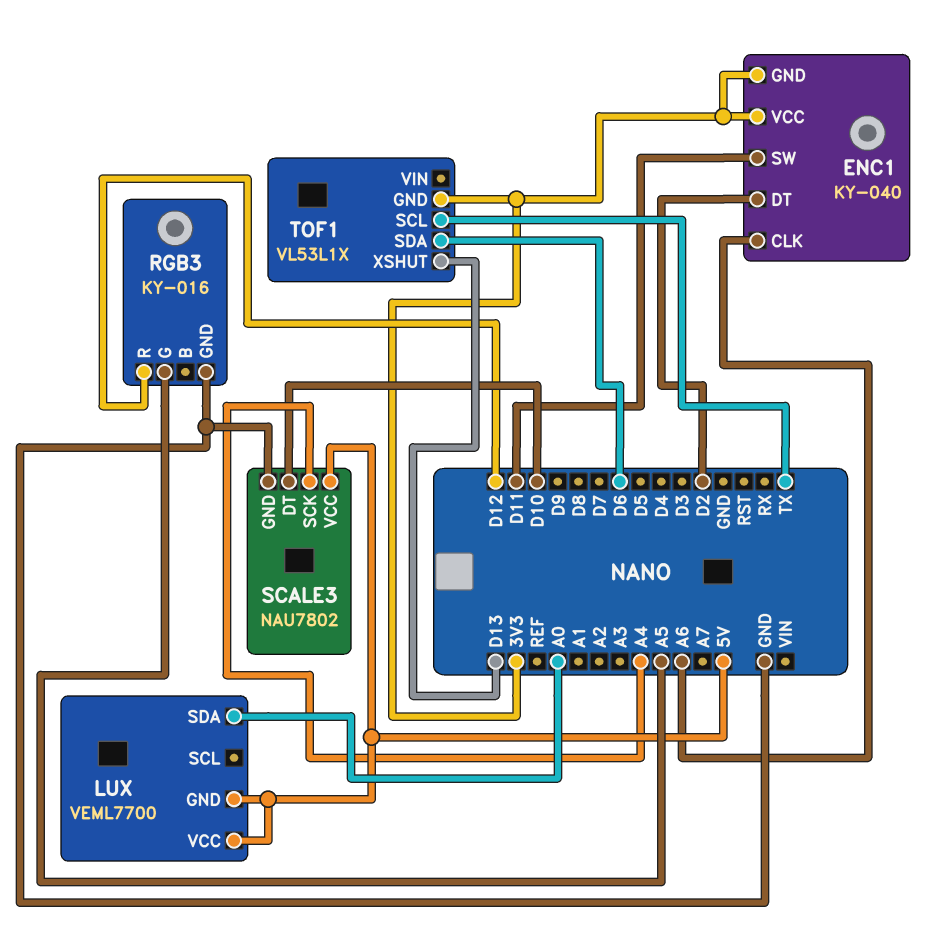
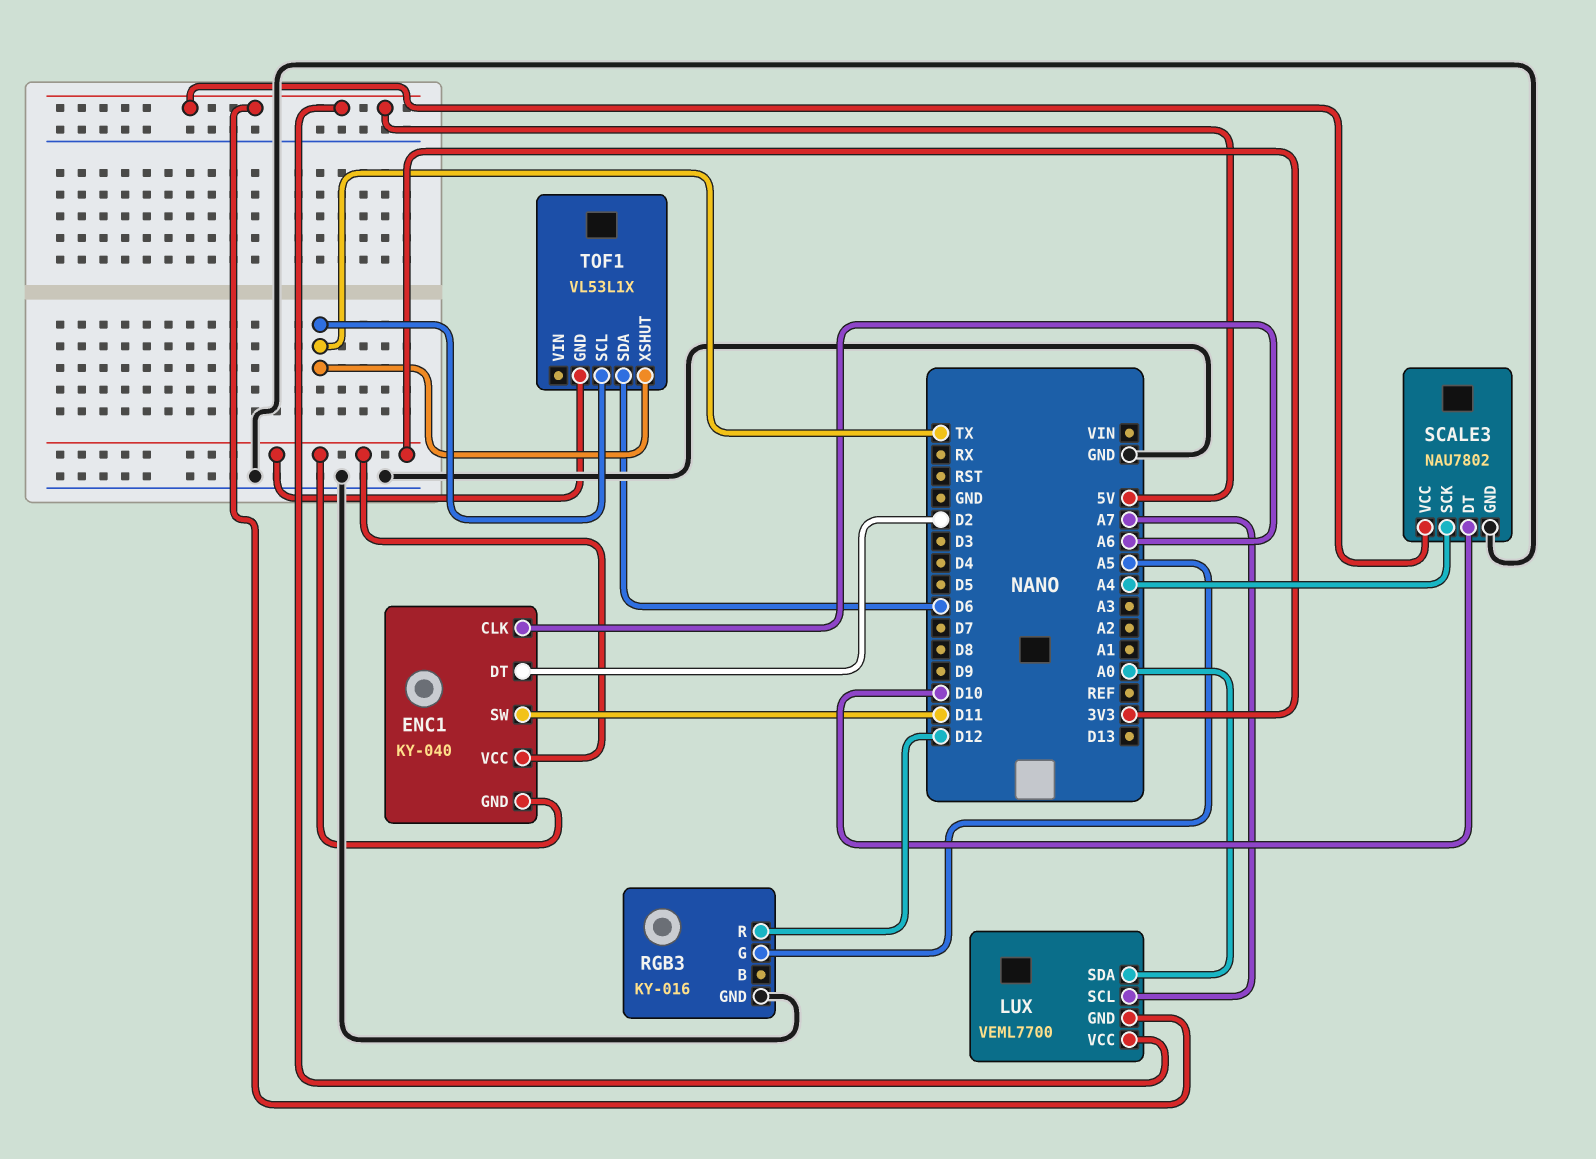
LUX pin SCL: none -> A7
TOF1 pin XSHUT: D13 -> TX

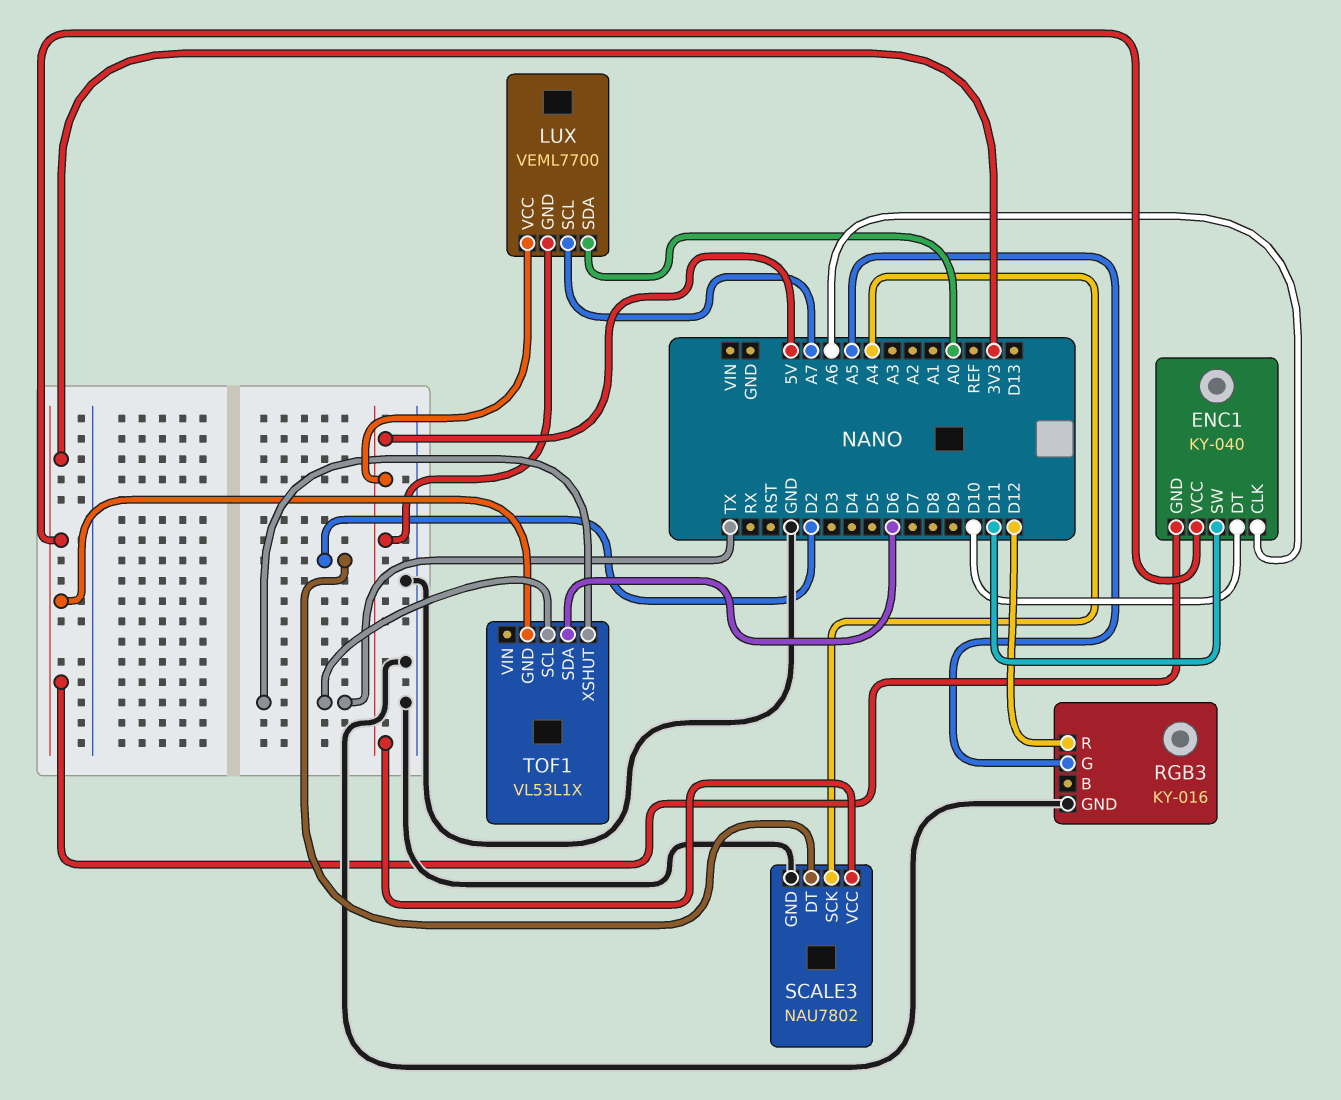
ENC1 pin DT: D2 -> D10
SCALE3 pin DT: D10 -> D2

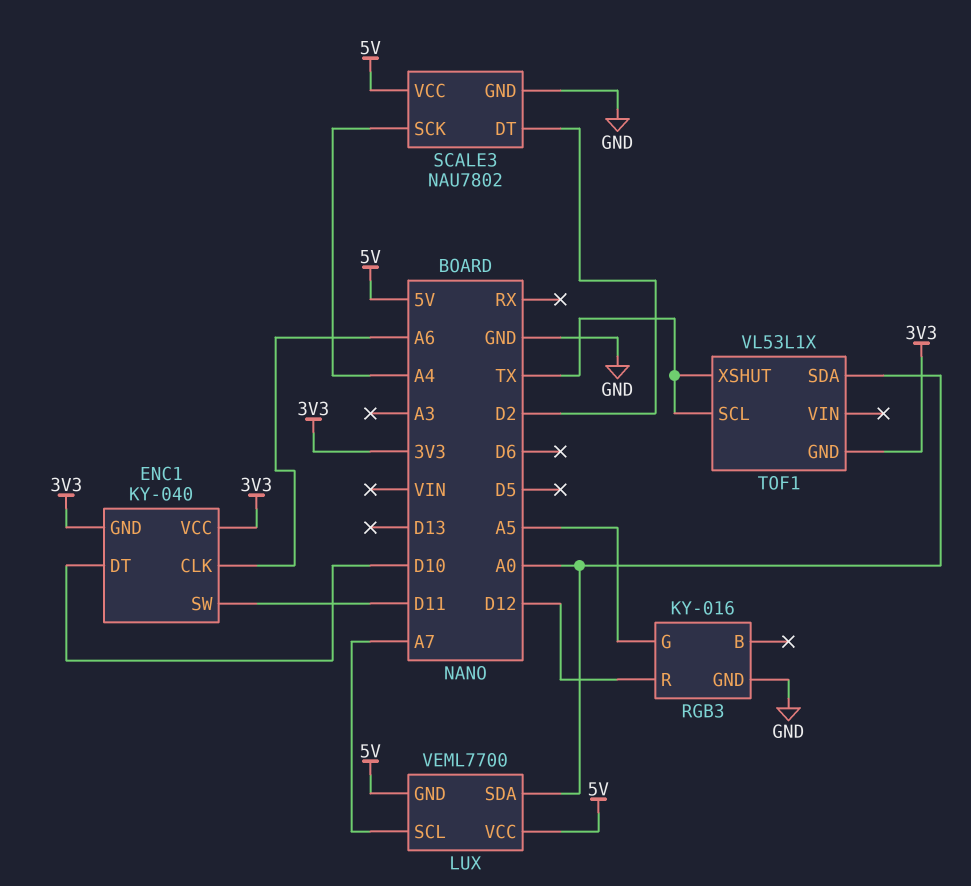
TOF1 pin SDA: D6 -> A0

